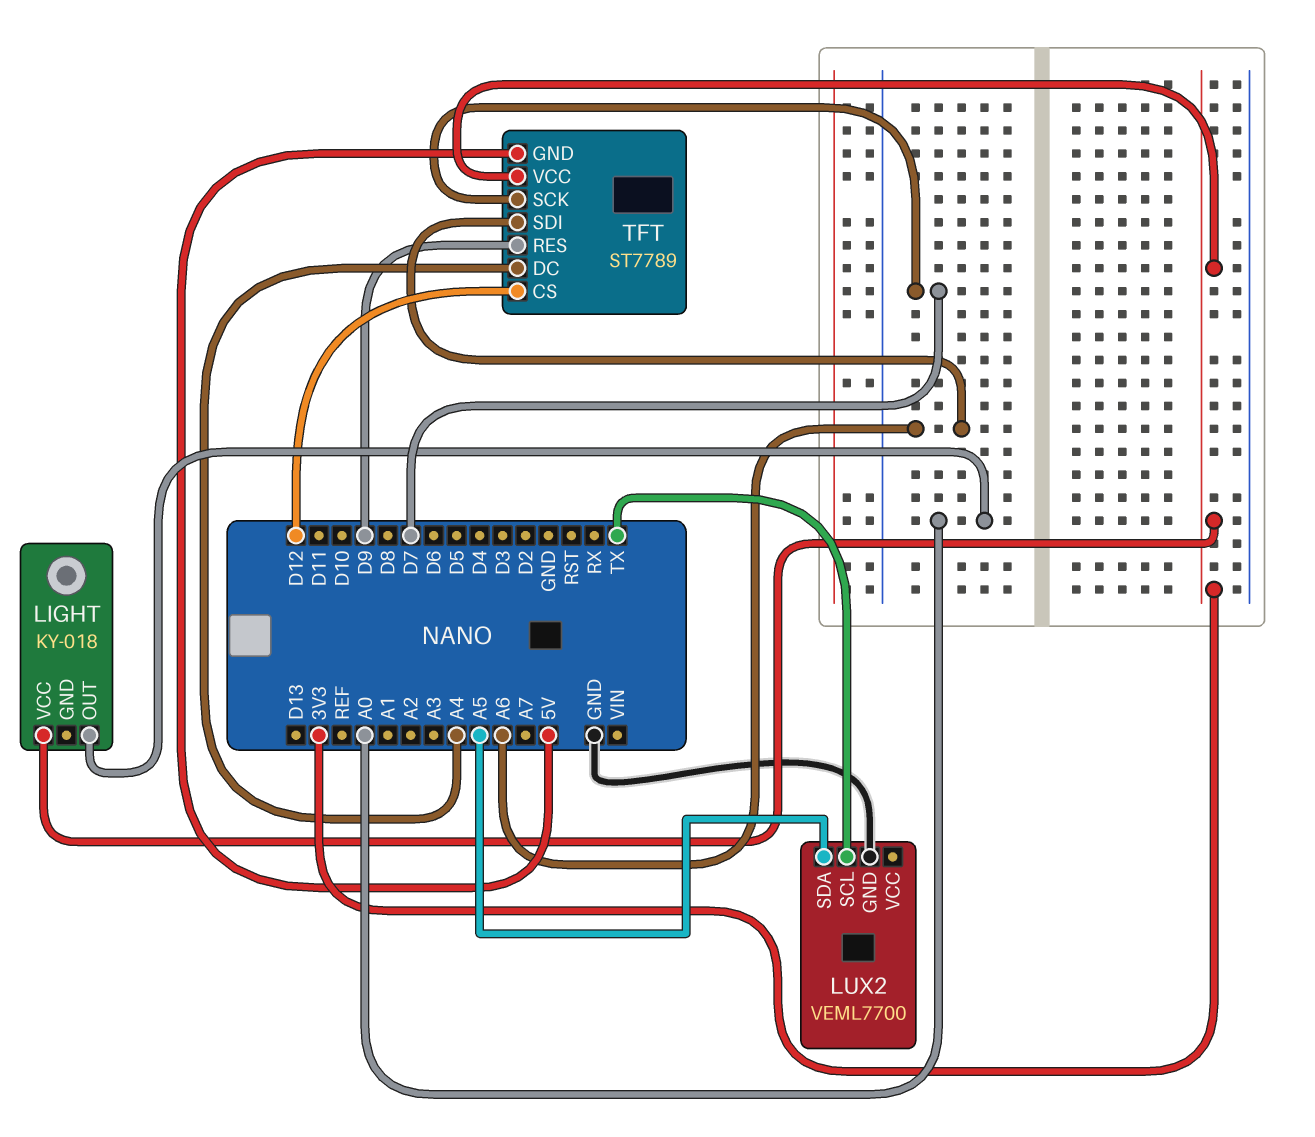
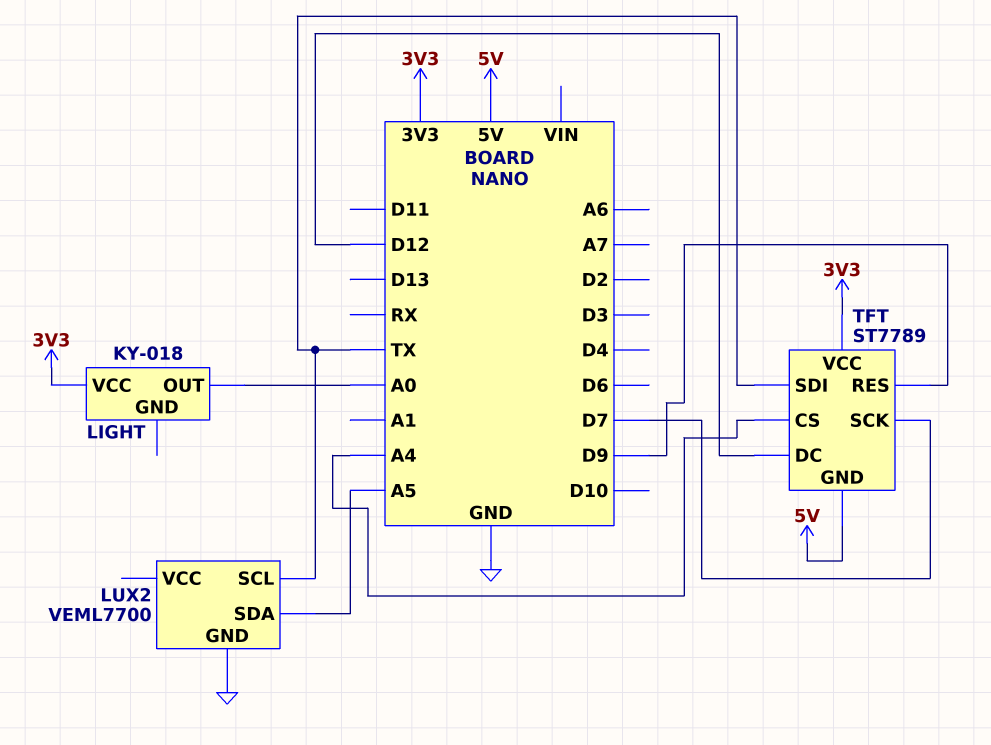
TFT pin CS: D12 -> A4
TFT pin DC: A4 -> D12
TFT pin SDI: A6 -> TX

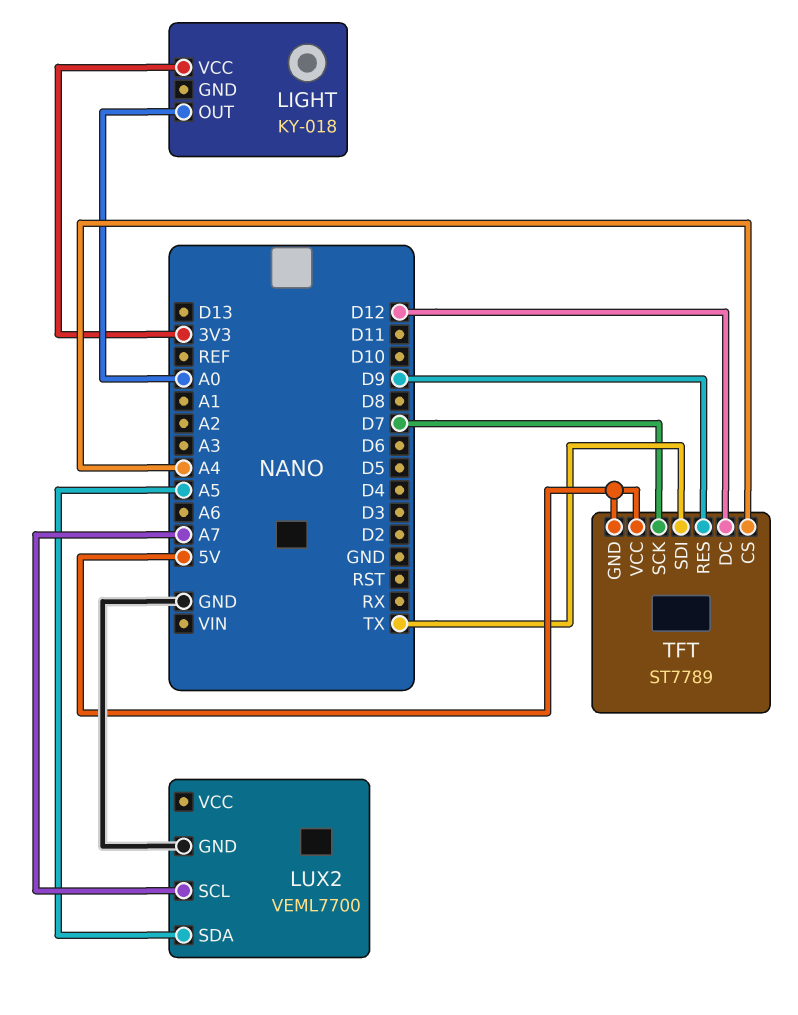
LUX2 pin SCL: TX -> A7
TFT pin VCC: 3V3 -> 5V

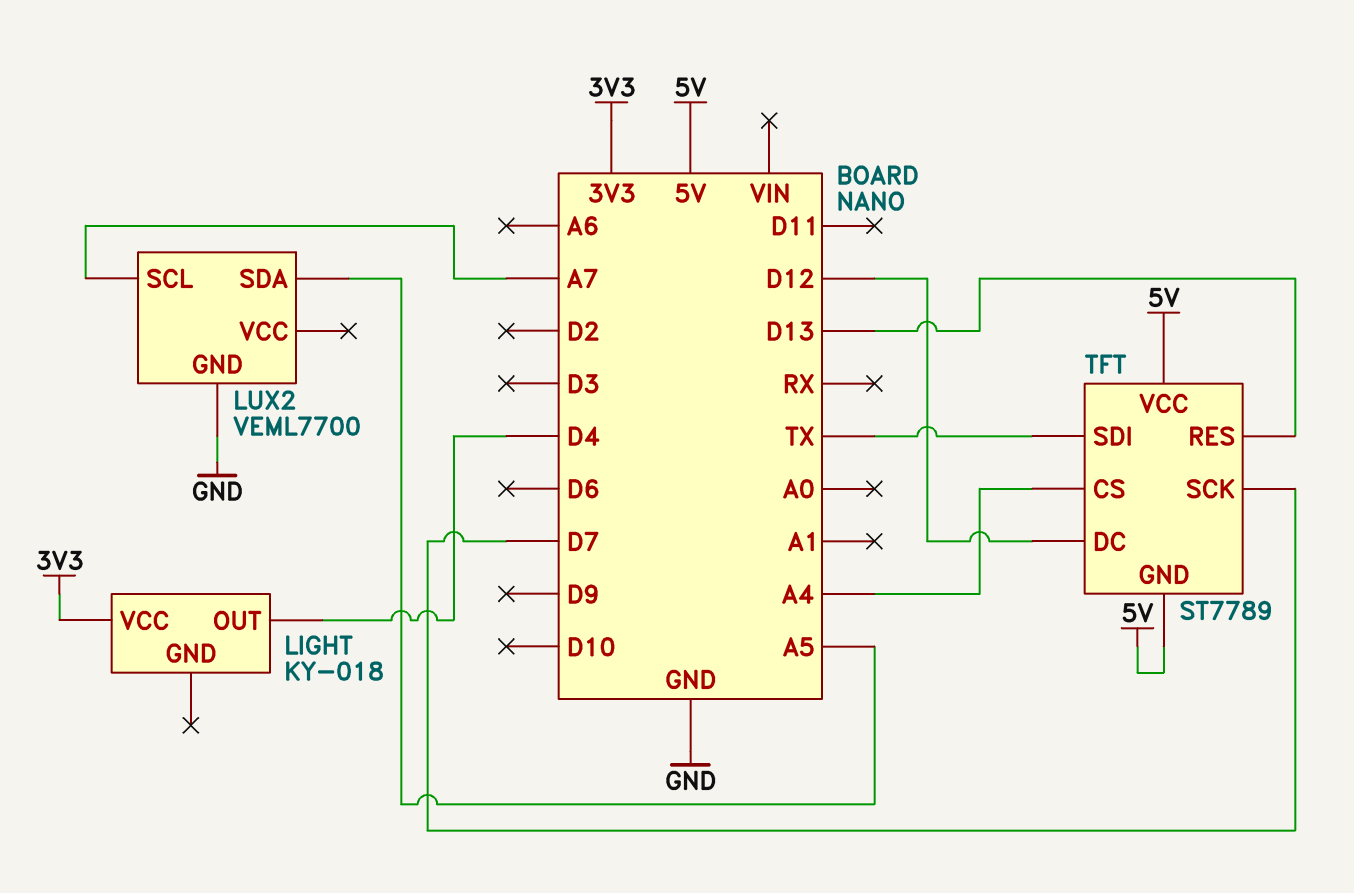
LIGHT pin OUT: A0 -> D4
TFT pin RES: D9 -> D13

